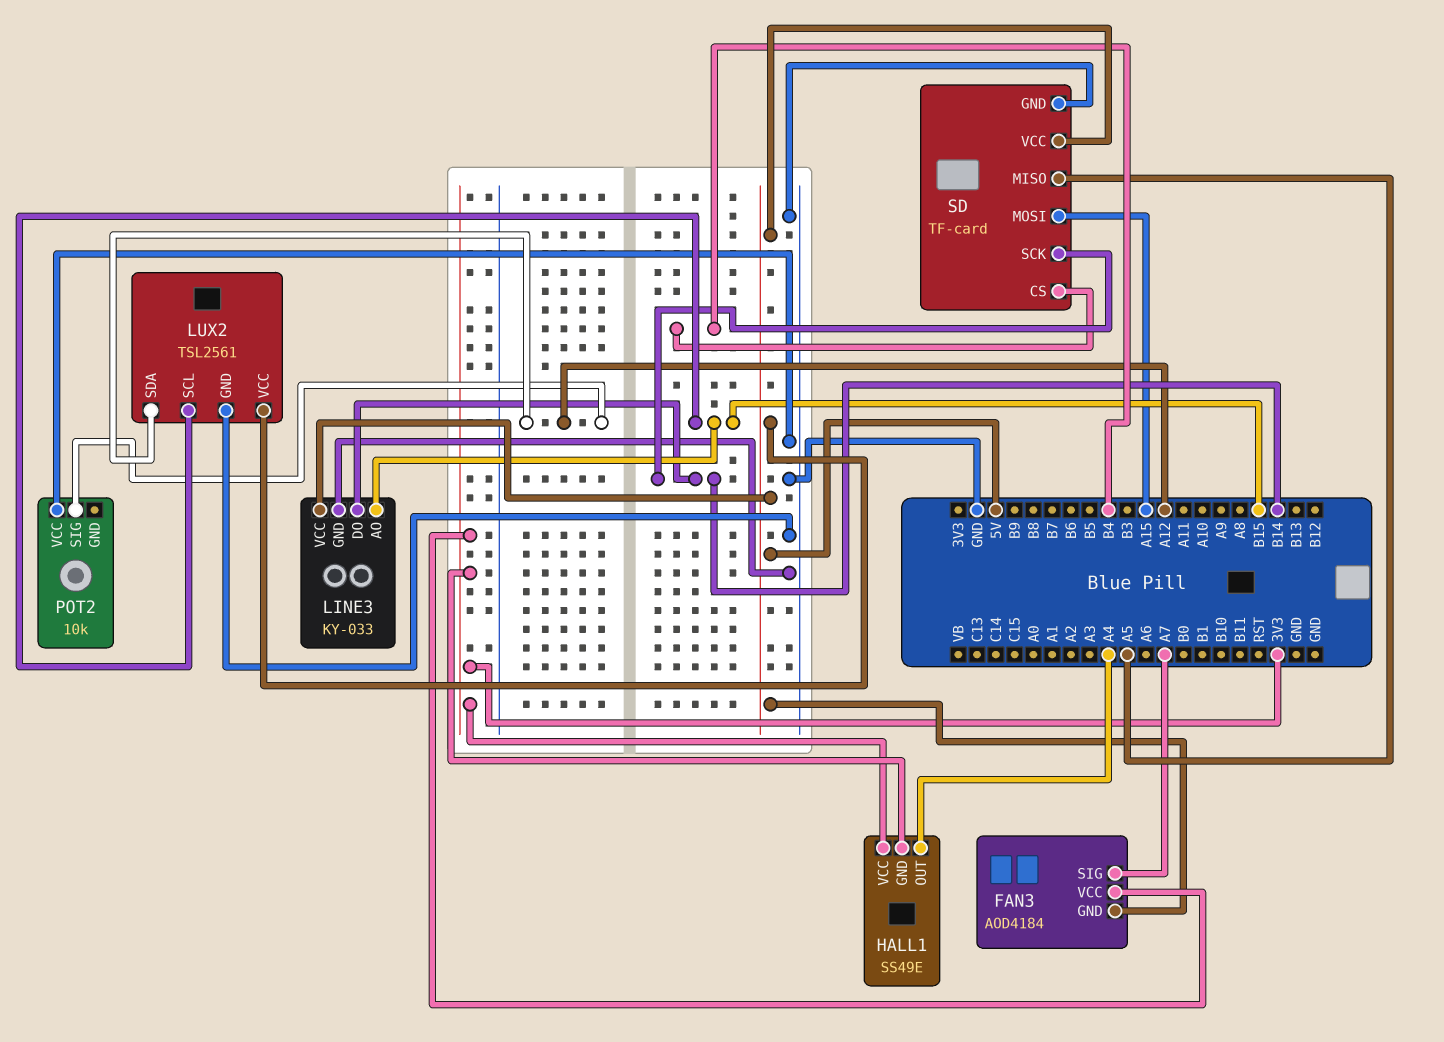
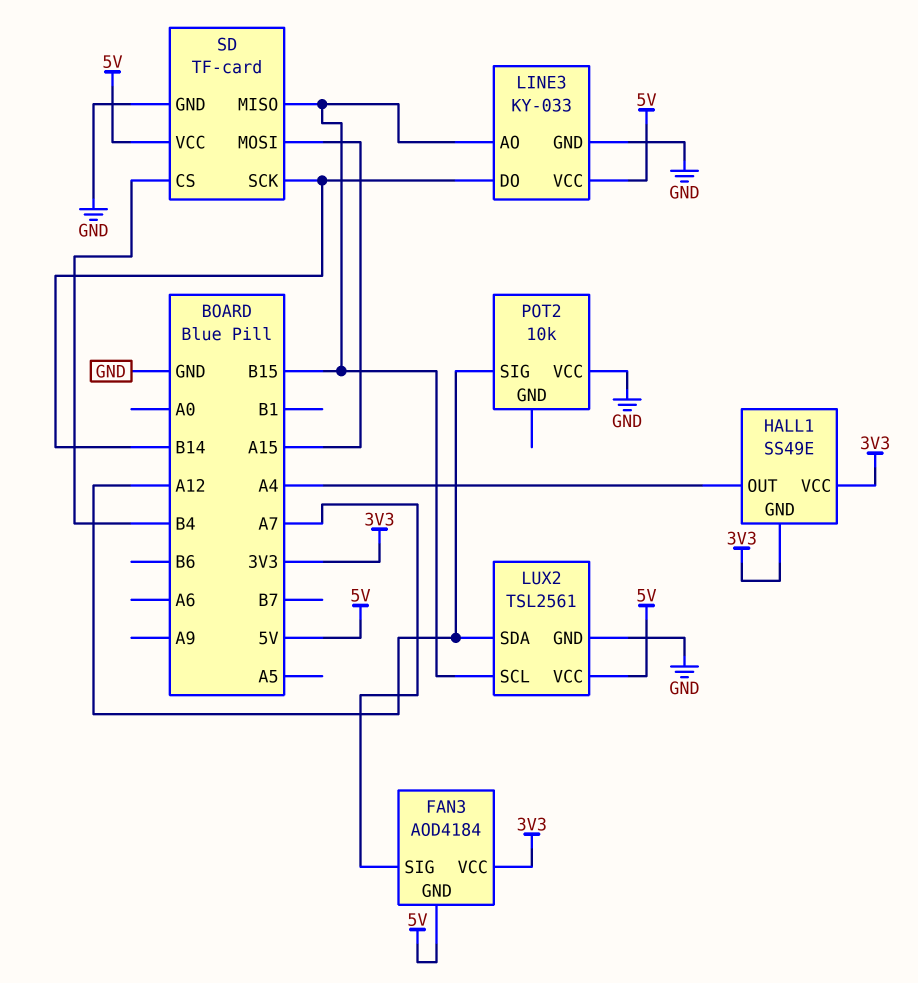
SD pin MISO: A5 -> B15

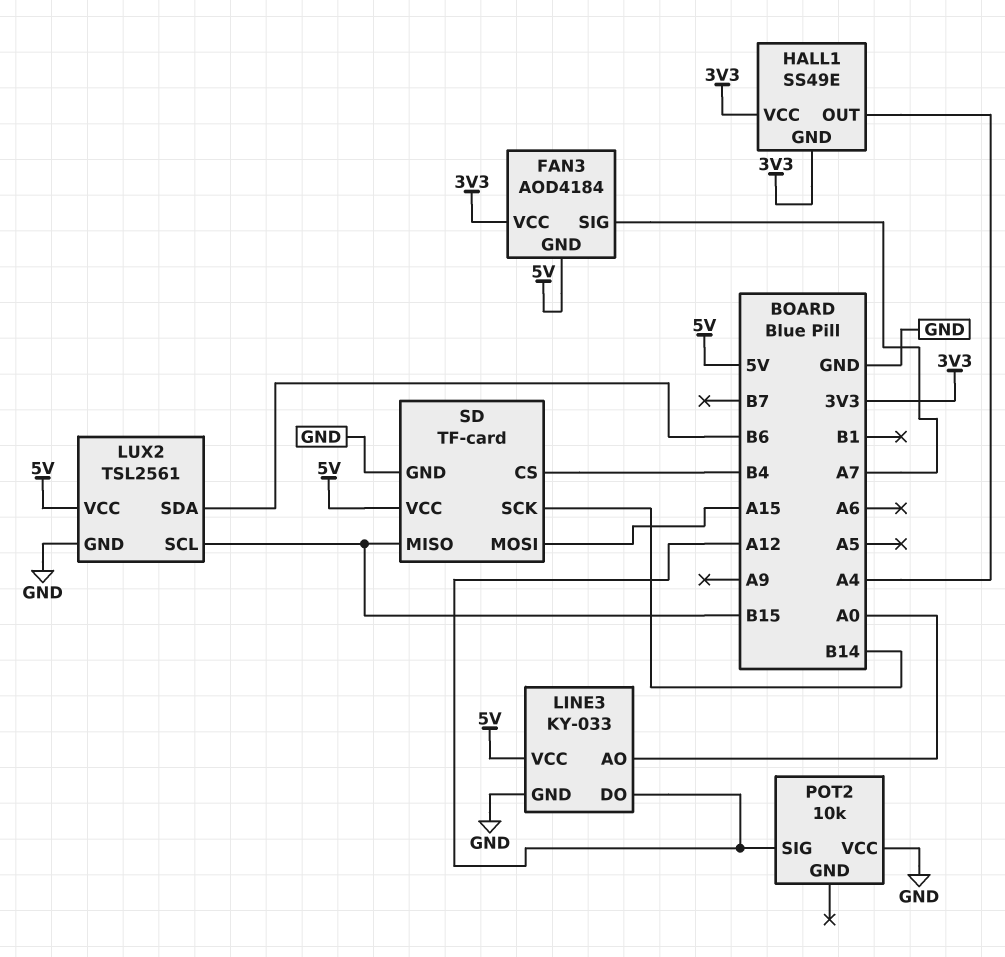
LINE3 pin AO: B15 -> A0
LINE3 pin DO: B14 -> A12
LUX2 pin SDA: A12 -> B6

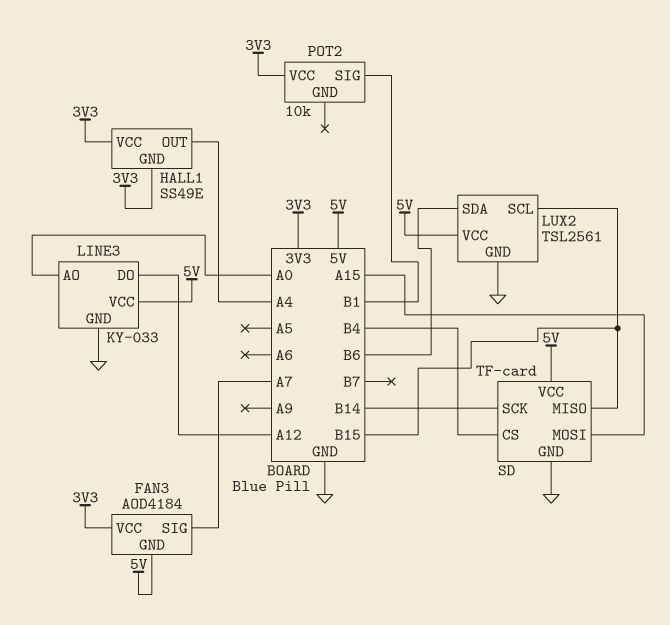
POT2 pin SIG: A12 -> B1
POT2 pin VCC: GND -> 3V3

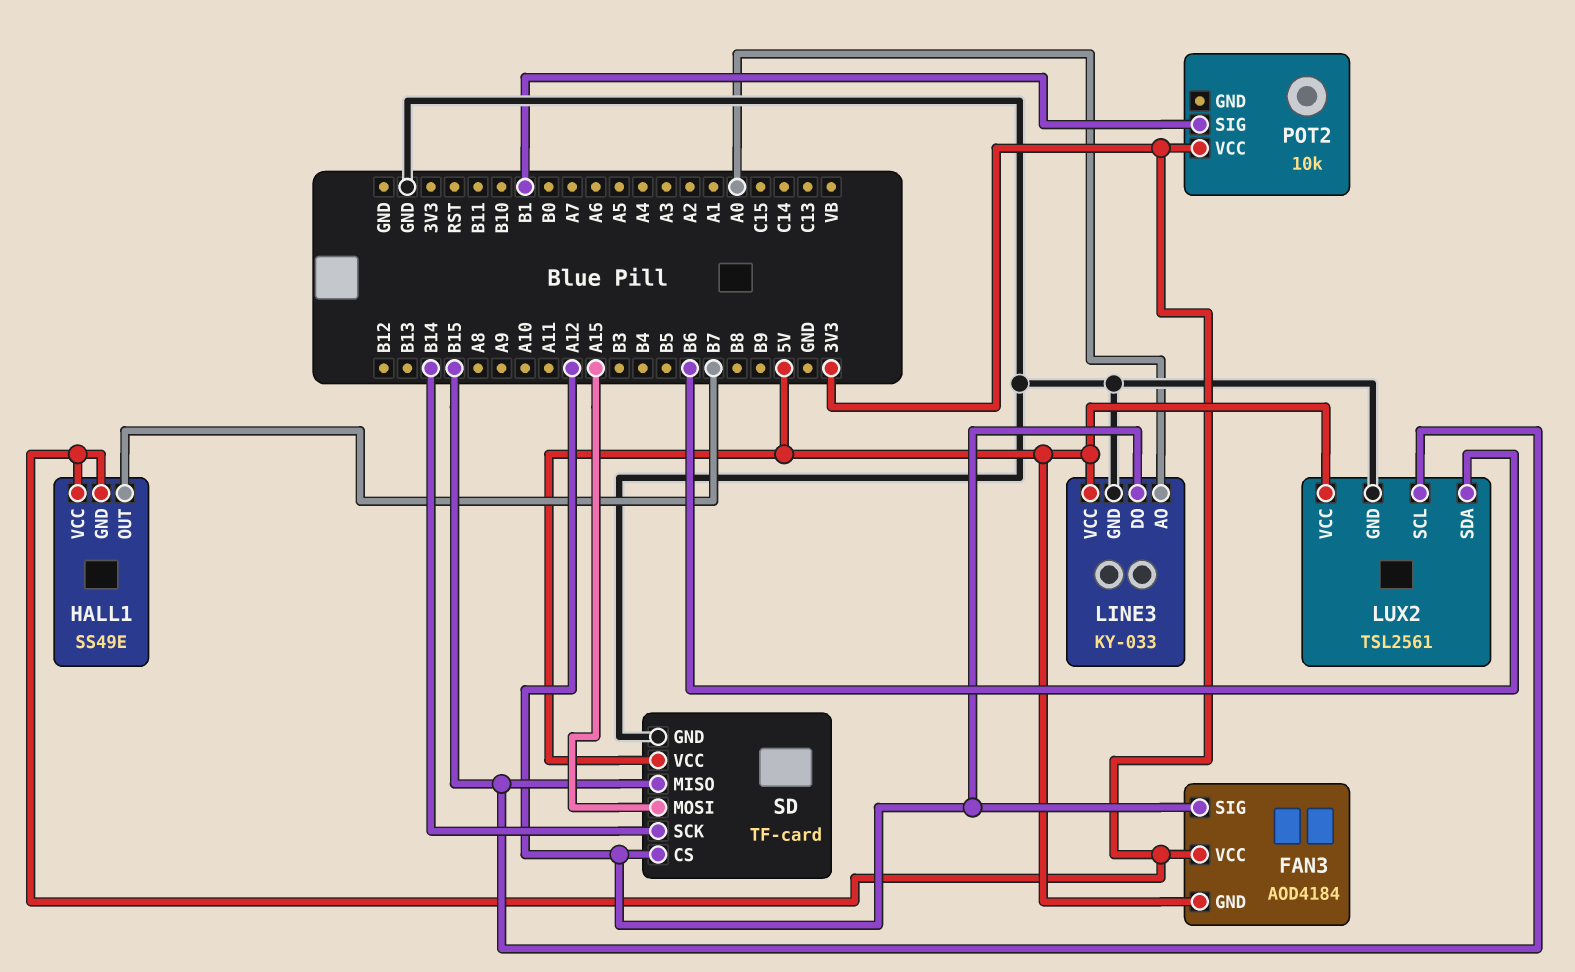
FAN3 pin SIG: A7 -> A12
HALL1 pin OUT: A4 -> B7
SD pin CS: B4 -> A12

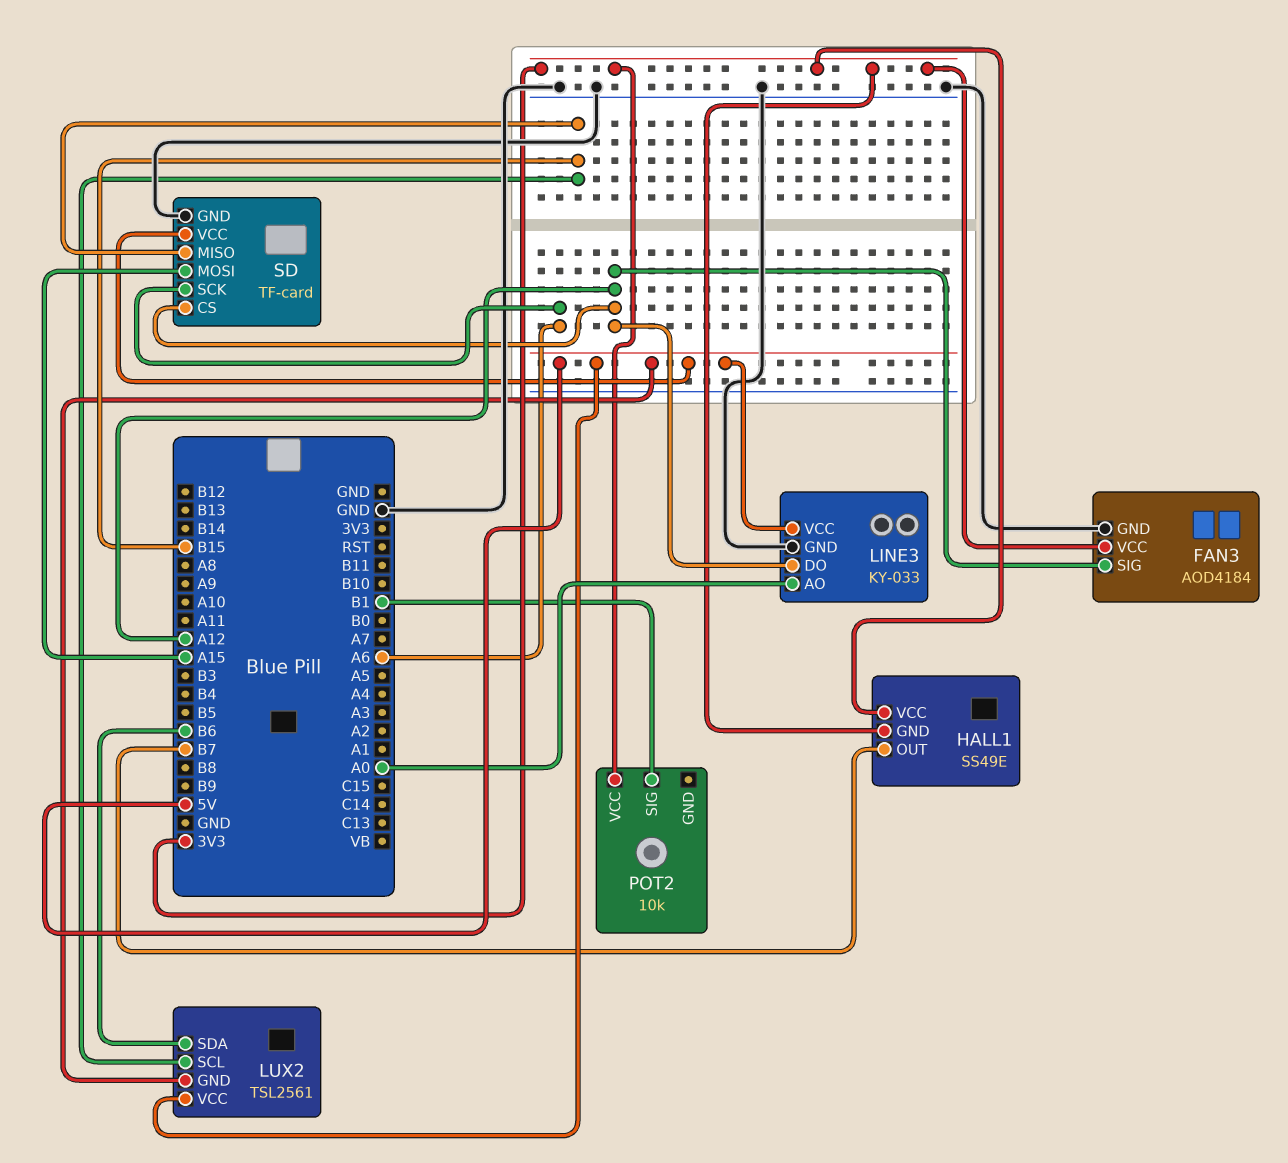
FAN3 pin GND: 5V -> GND
LUX2 pin GND: GND -> 5V
SD pin SCK: B14 -> A6

